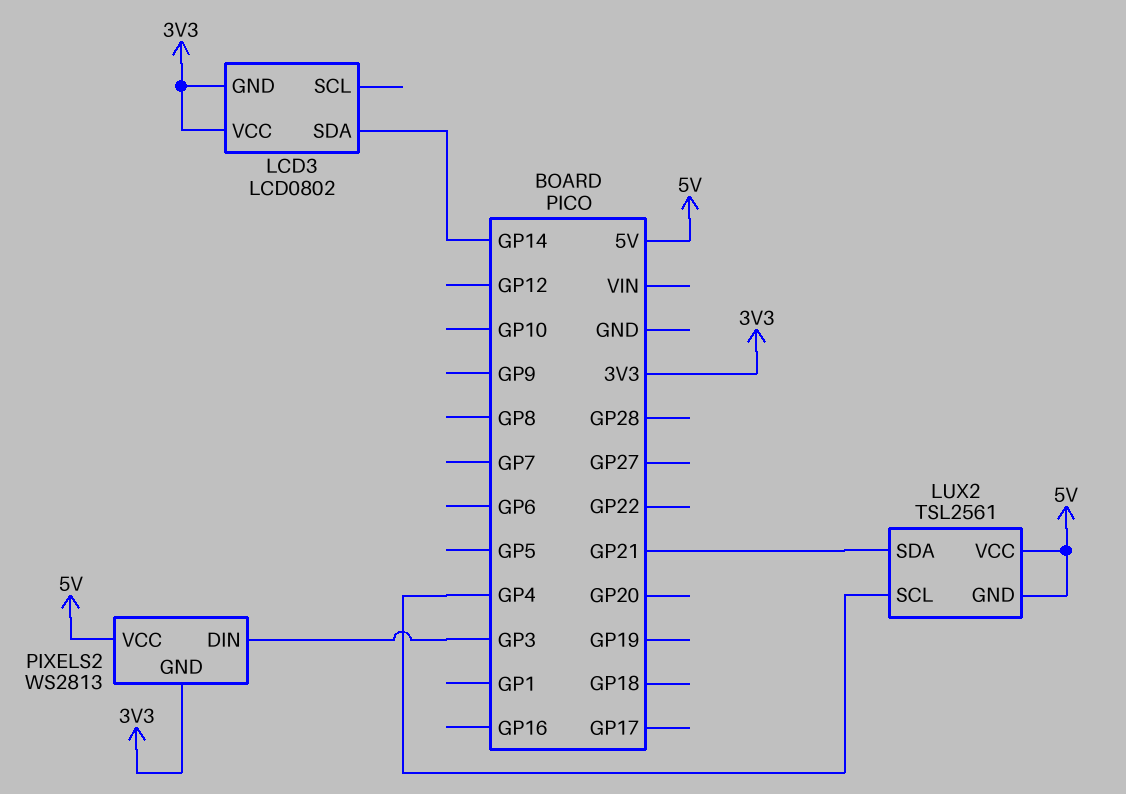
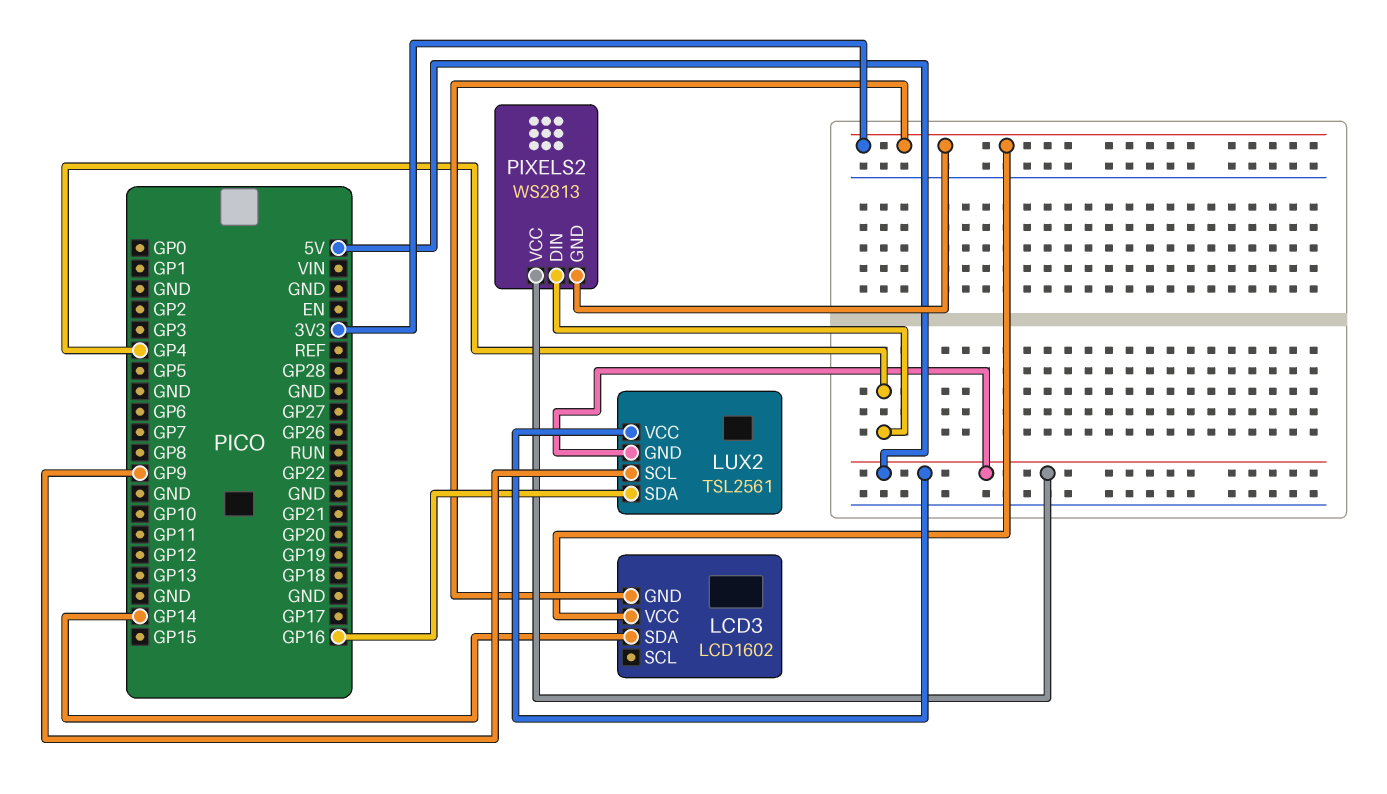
LCD3: LCD0802 -> LCD1602
LUX2 pin SCL: GP4 -> GP9
LUX2 pin SDA: GP21 -> GP16
PIXELS2 pin DIN: GP3 -> GP4

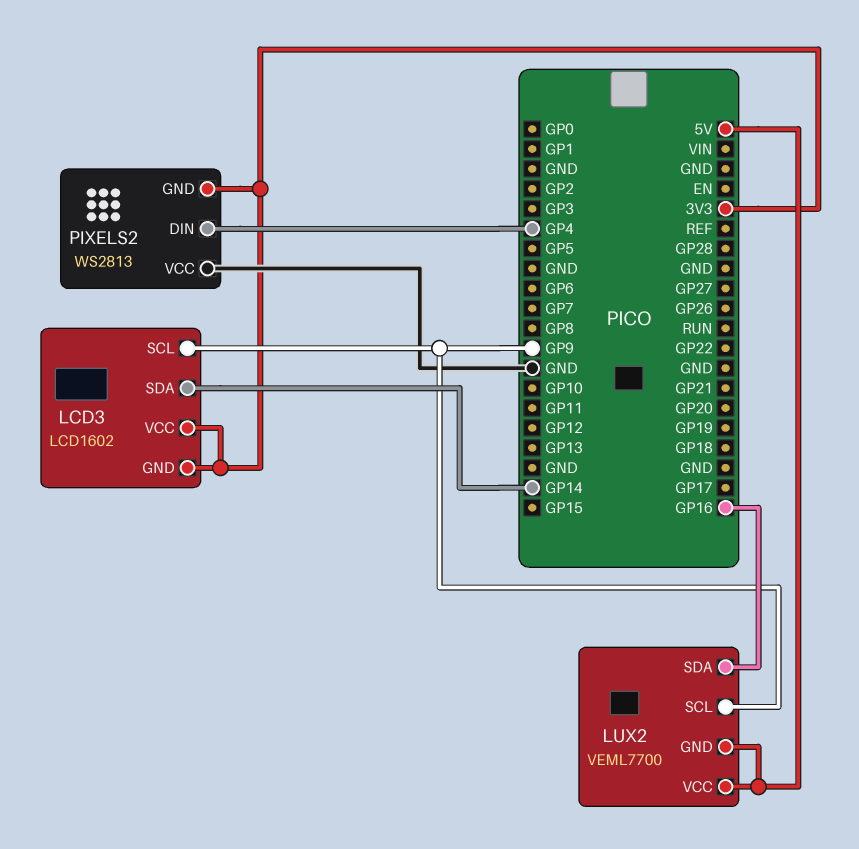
LCD3 pin SCL: none -> GP9
LUX2: TSL2561 -> VEML7700
PIXELS2 pin VCC: 5V -> GND

